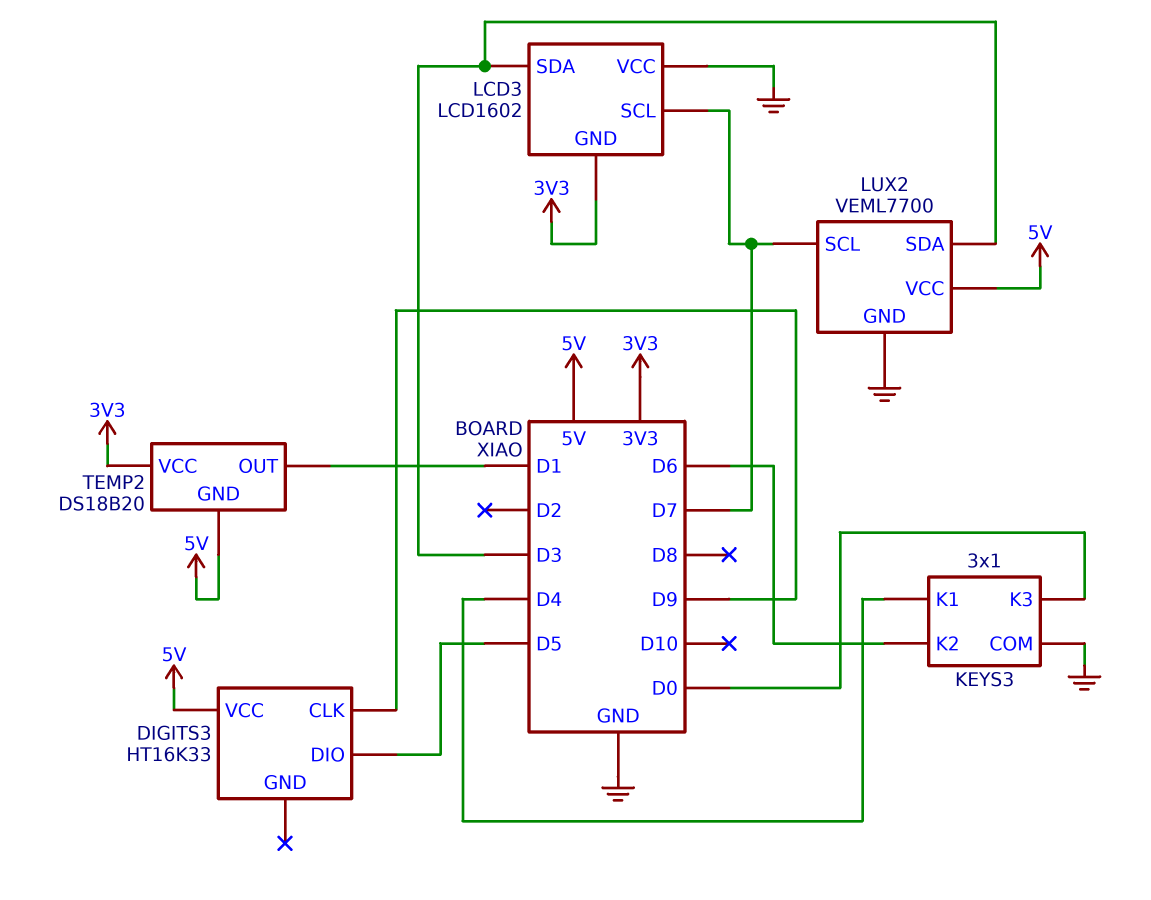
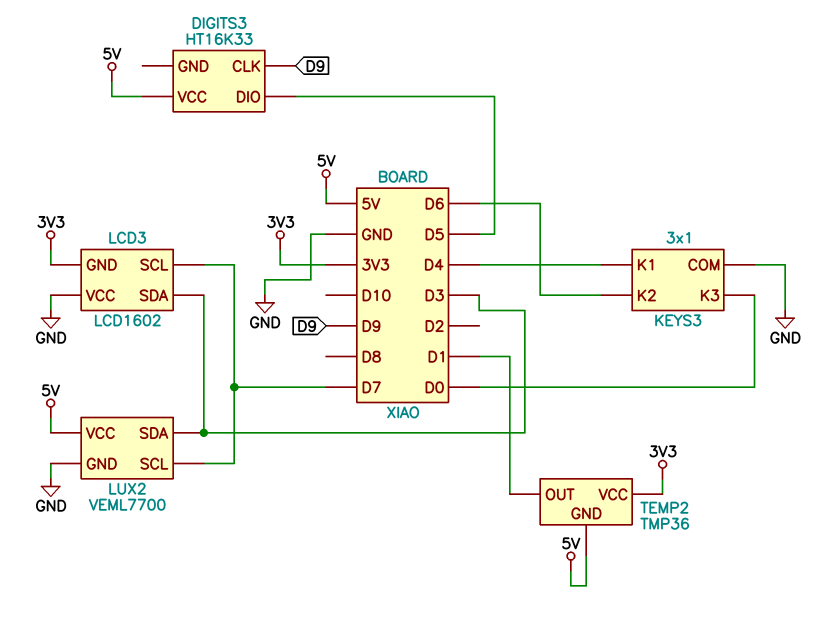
TEMP2: DS18B20 -> TMP36

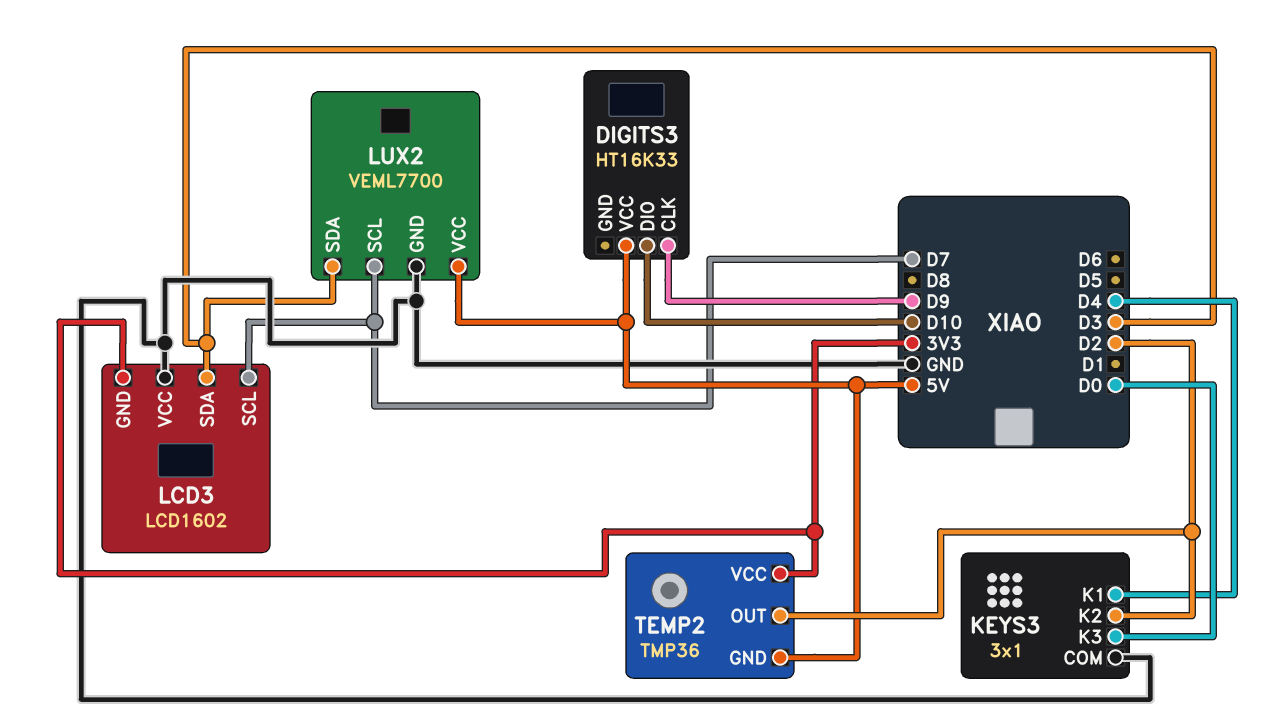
DIGITS3 pin DIO: D5 -> D10
KEYS3 pin K2: D6 -> D2
TEMP2 pin OUT: D1 -> D2

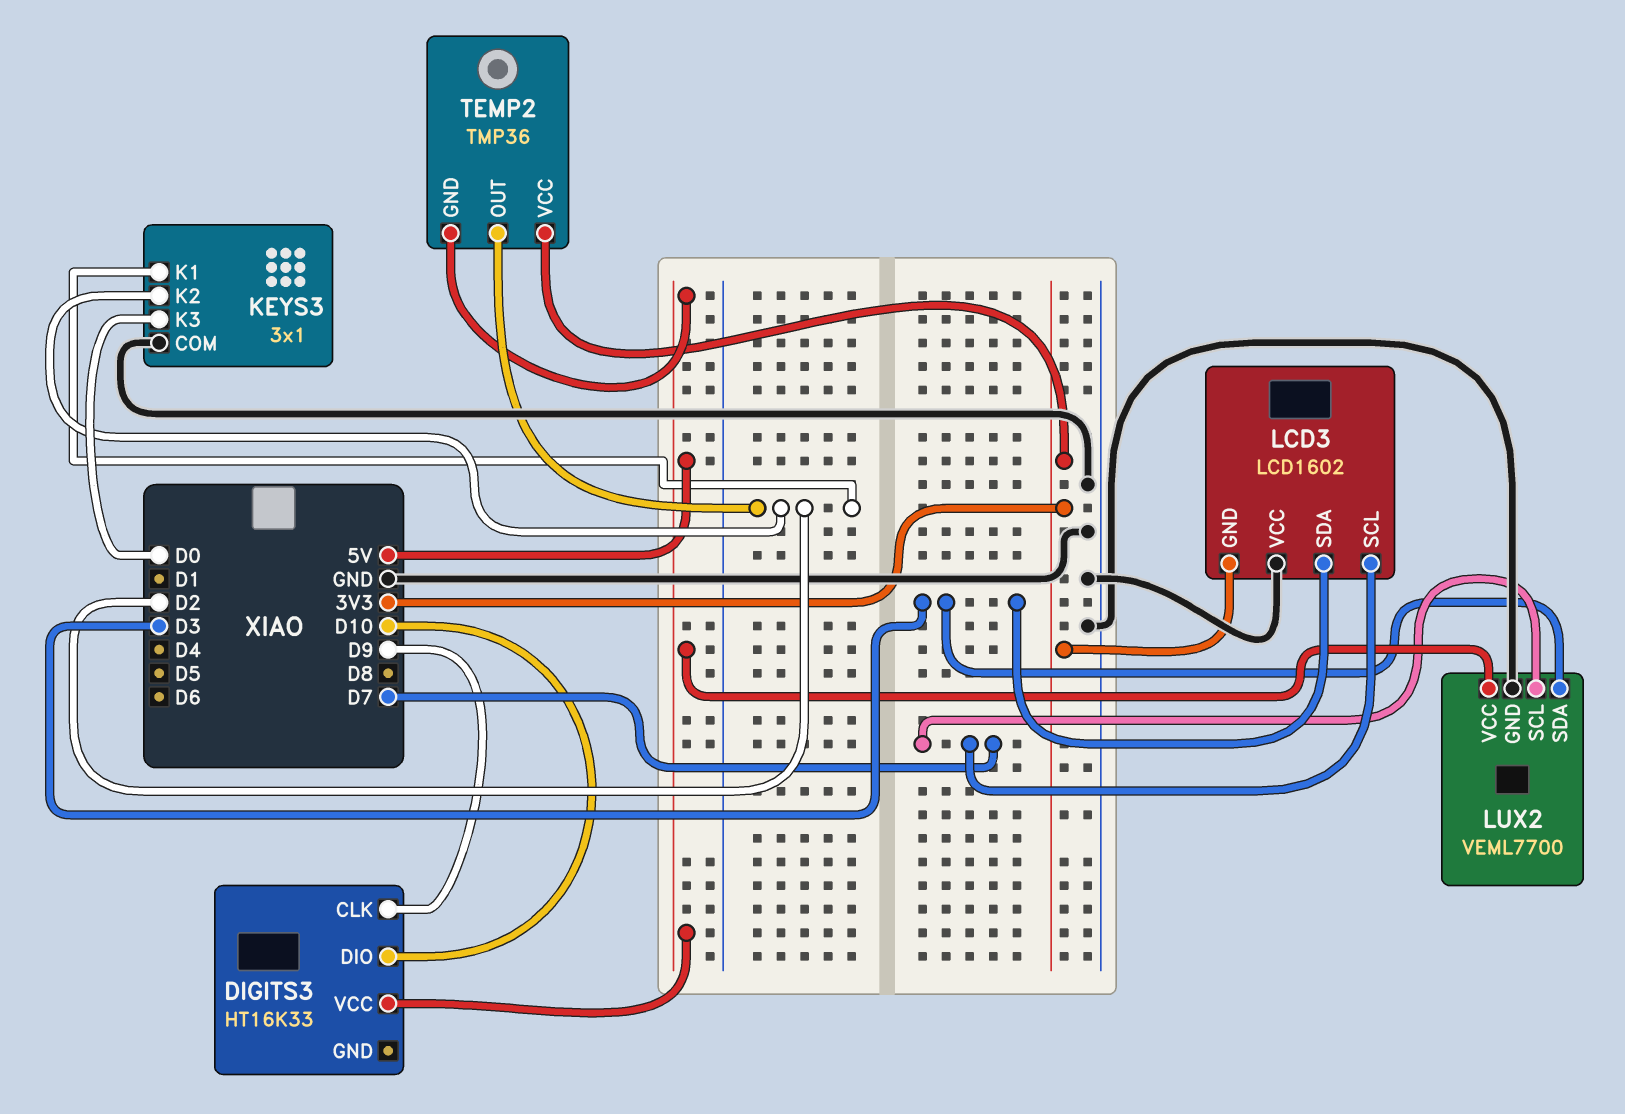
KEYS3 pin K1: D4 -> D2

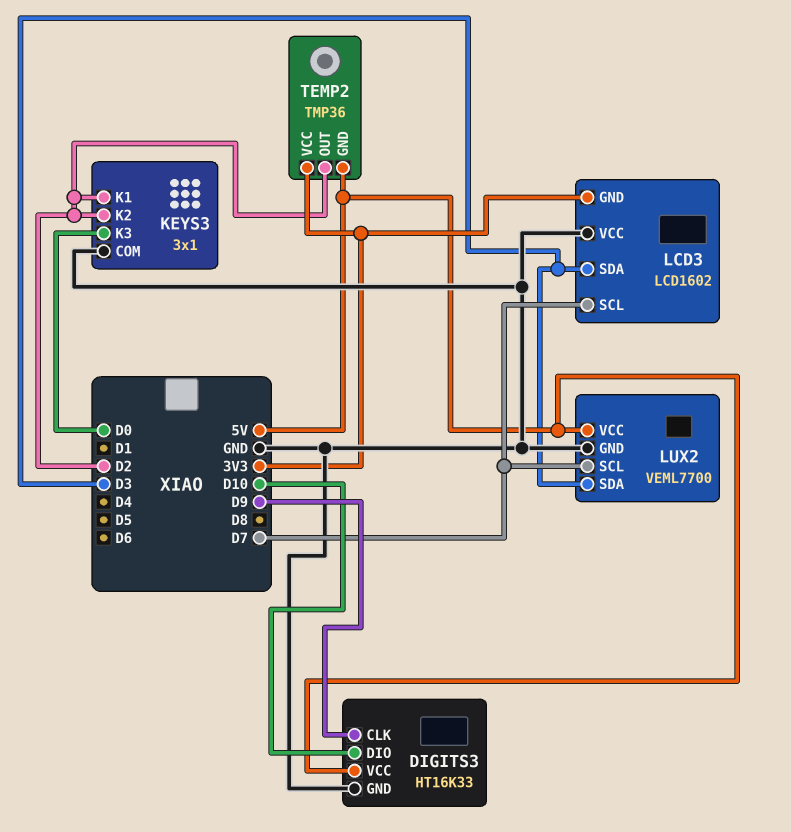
DIGITS3 pin GND: none -> GND

